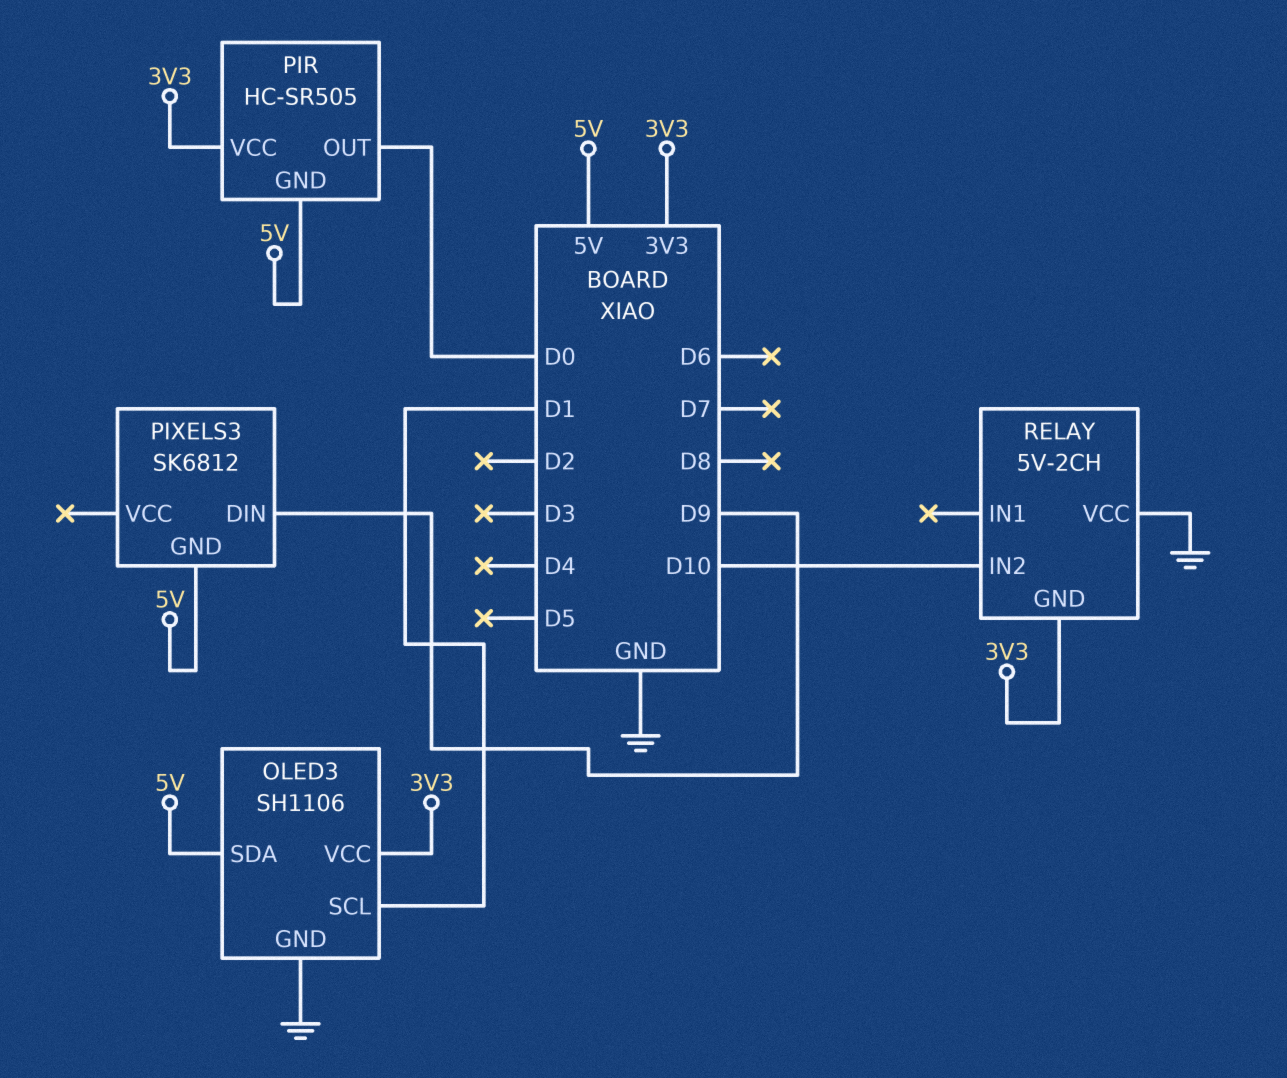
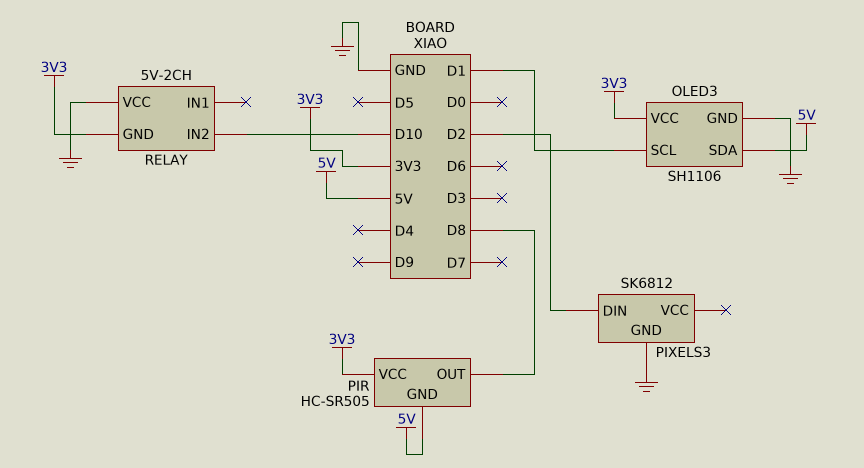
PIR pin OUT: D0 -> D8
PIXELS3 pin DIN: D9 -> D2
PIXELS3 pin GND: 5V -> GND

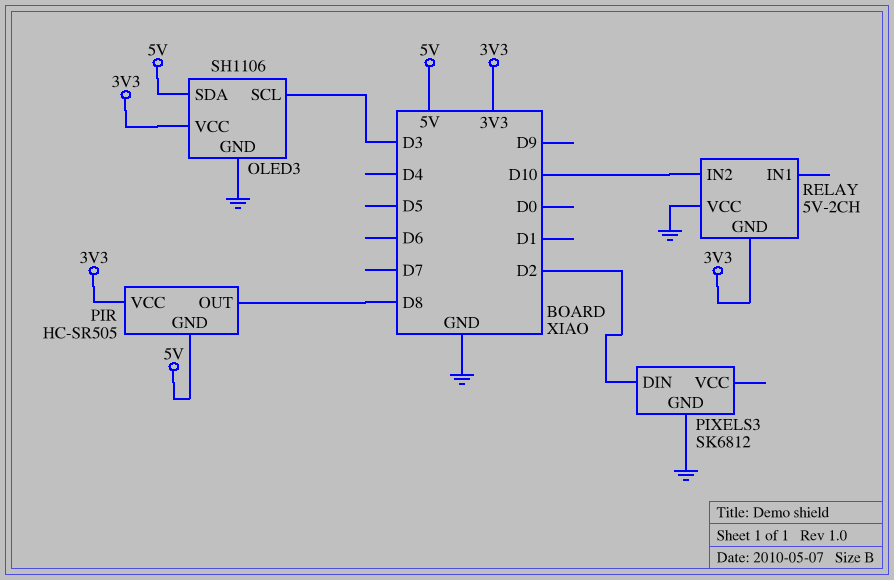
OLED3 pin SCL: D1 -> D3

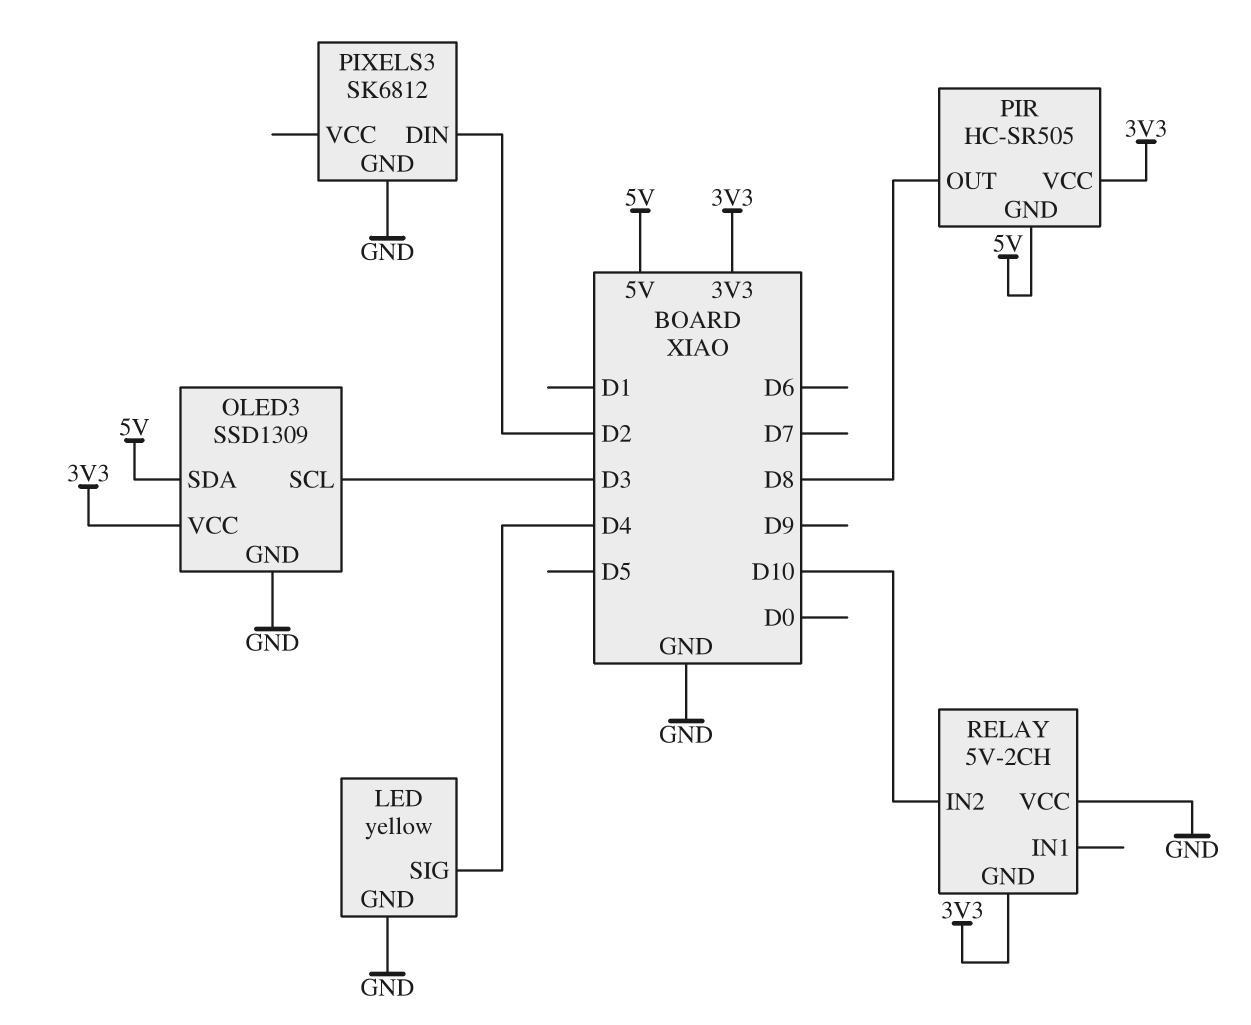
LED: none -> yellow
LED pin GND: none -> GND
LED pin SIG: none -> D4
OLED3: SH1106 -> SSD1309

